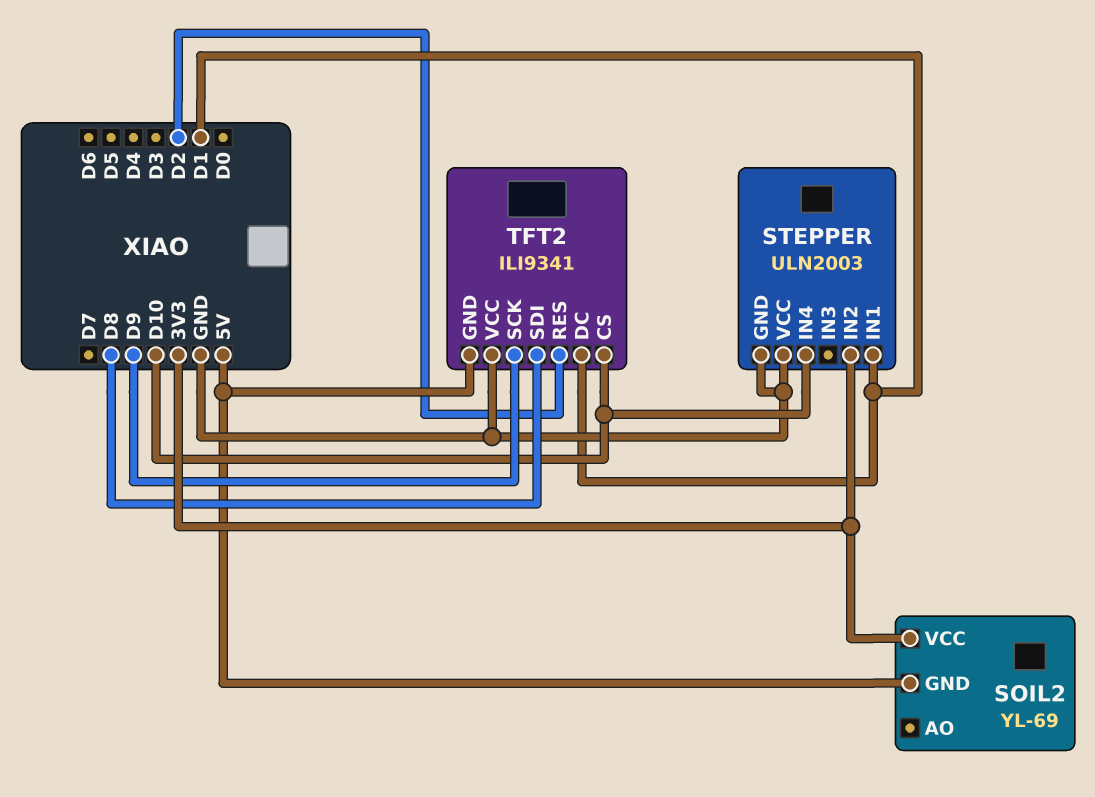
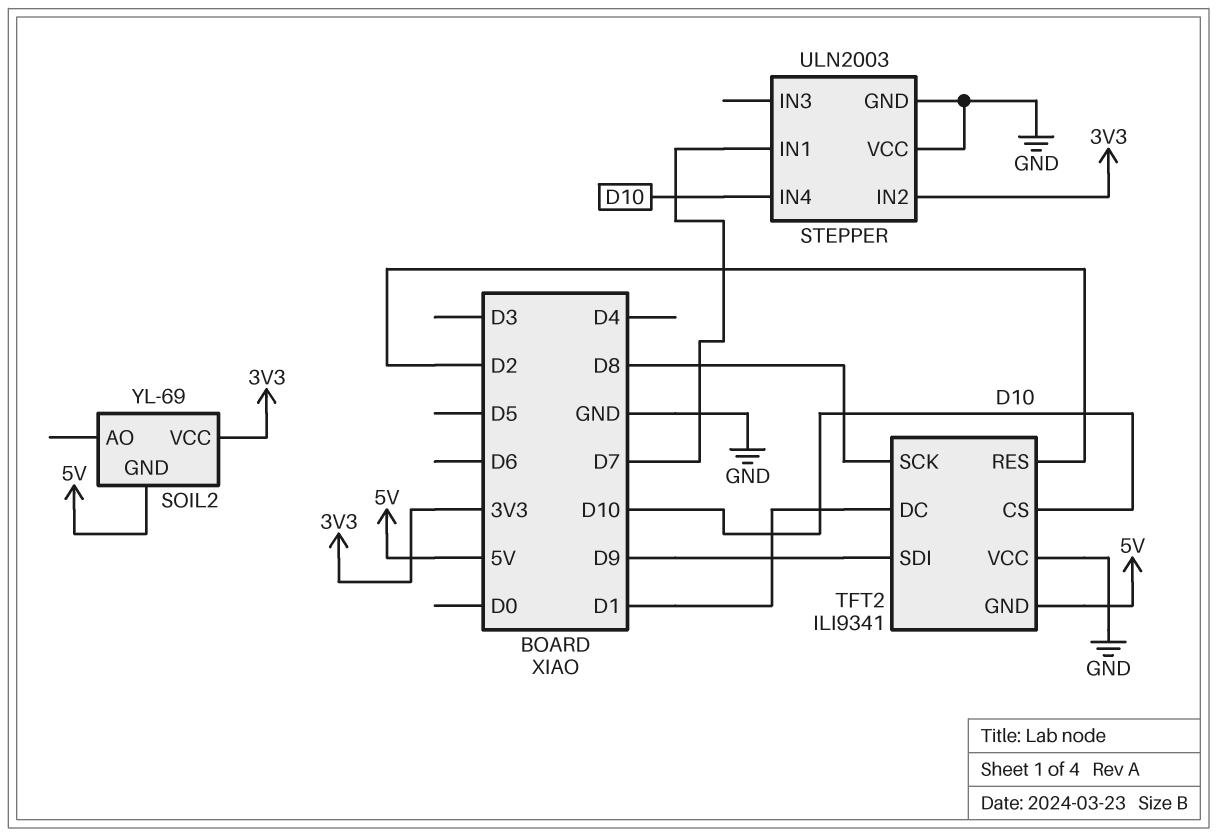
STEPPER pin IN1: D1 -> D7
TFT2 pin SCK: D9 -> D8
TFT2 pin SDI: D8 -> D9

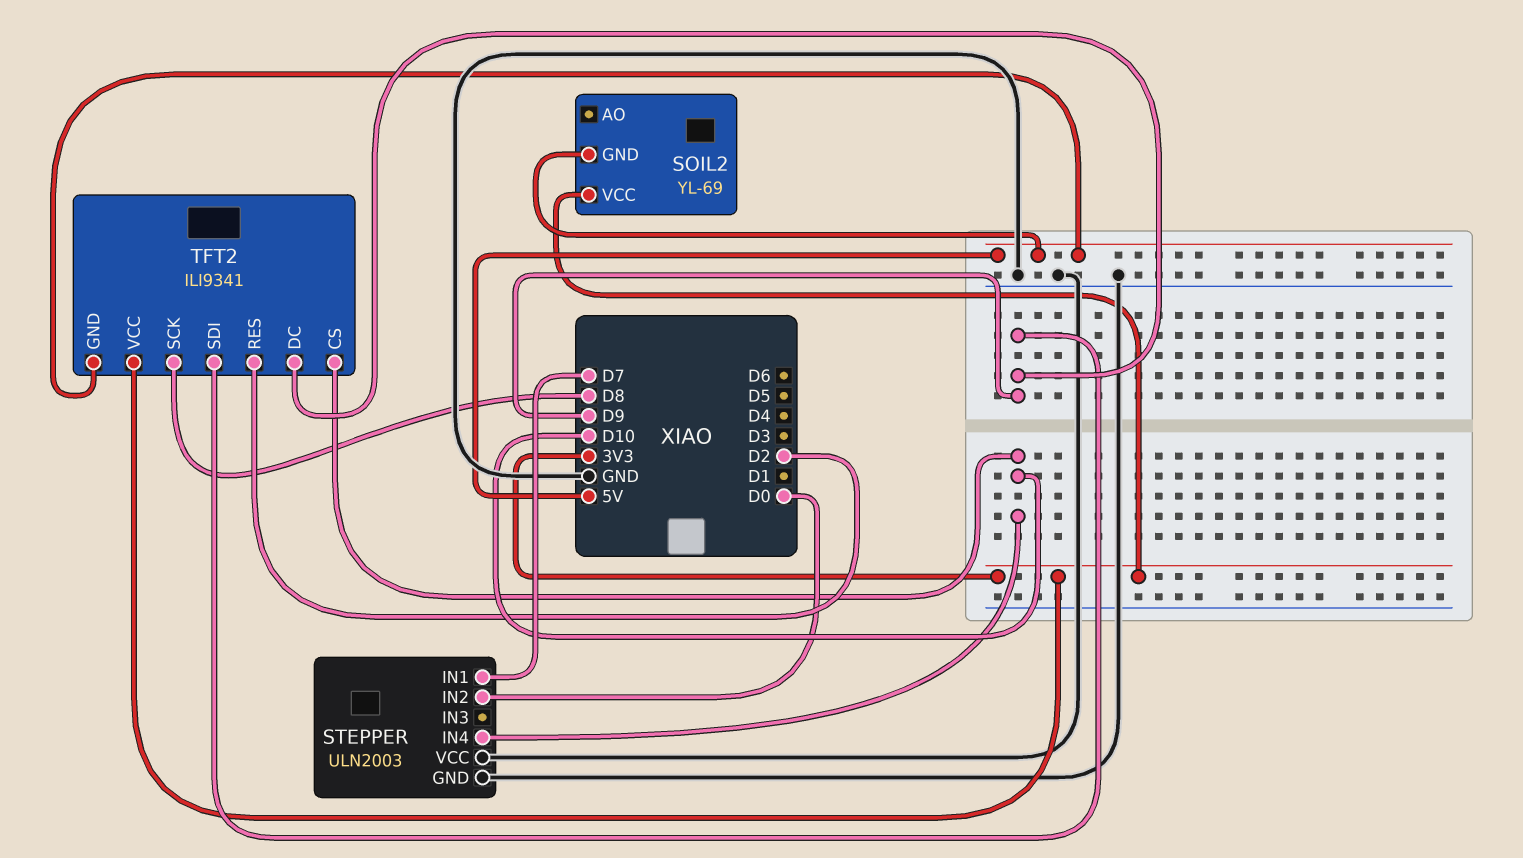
STEPPER pin IN2: 3V3 -> D0
TFT2 pin DC: D1 -> D9
TFT2 pin VCC: GND -> 3V3

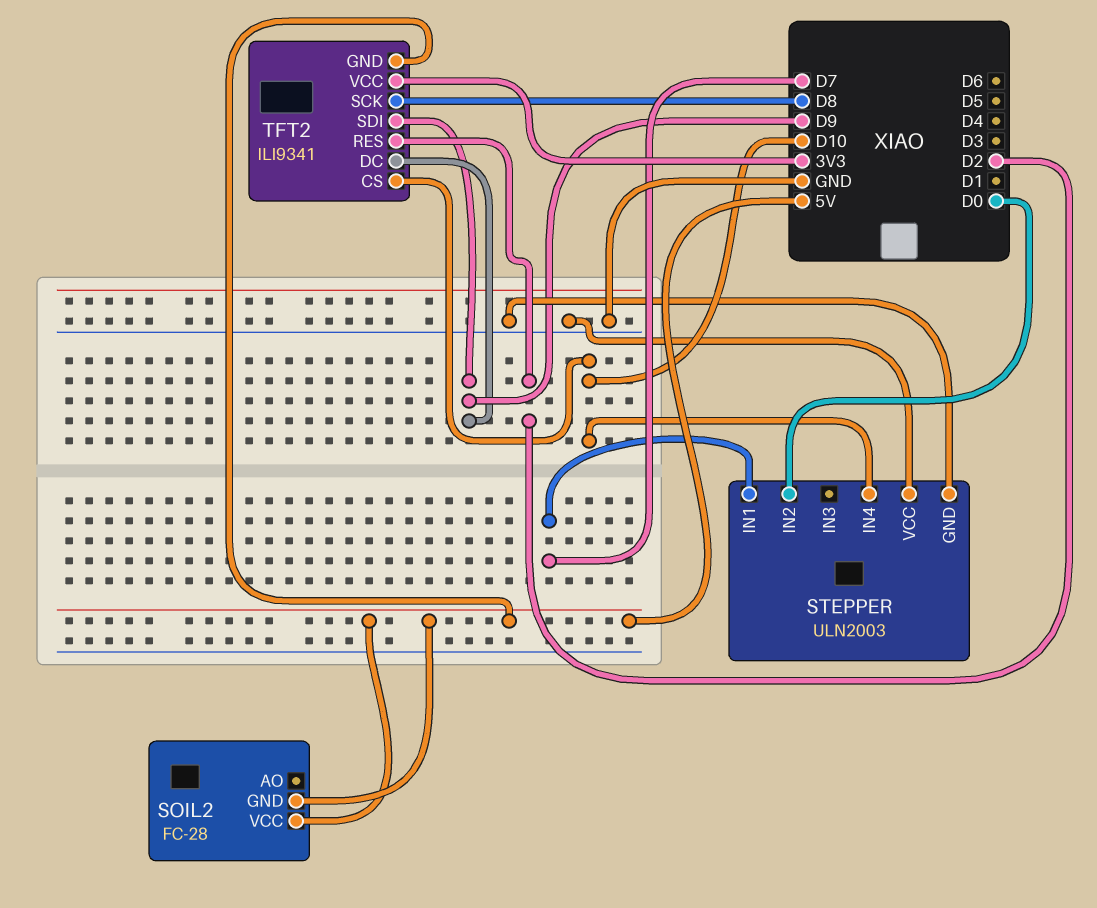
SOIL2: YL-69 -> FC-28
SOIL2 pin VCC: 3V3 -> 5V

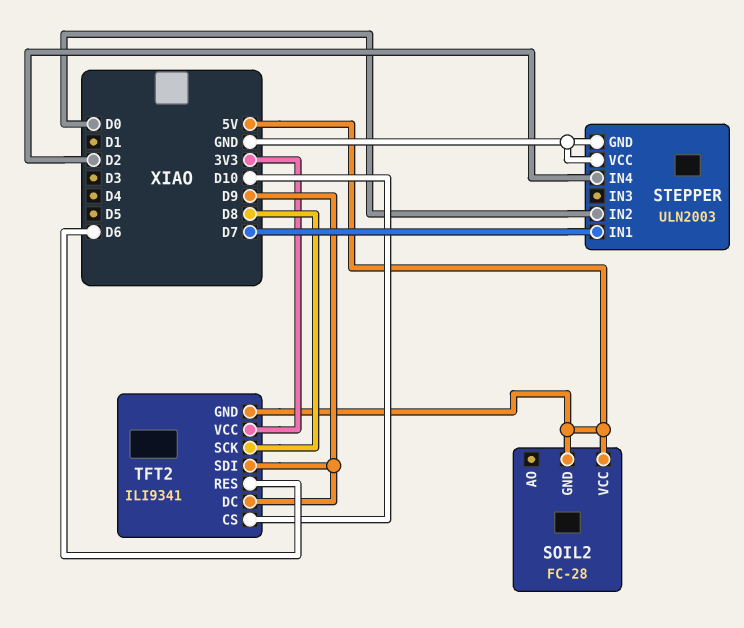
STEPPER pin IN4: D10 -> D2
TFT2 pin RES: D2 -> D6

